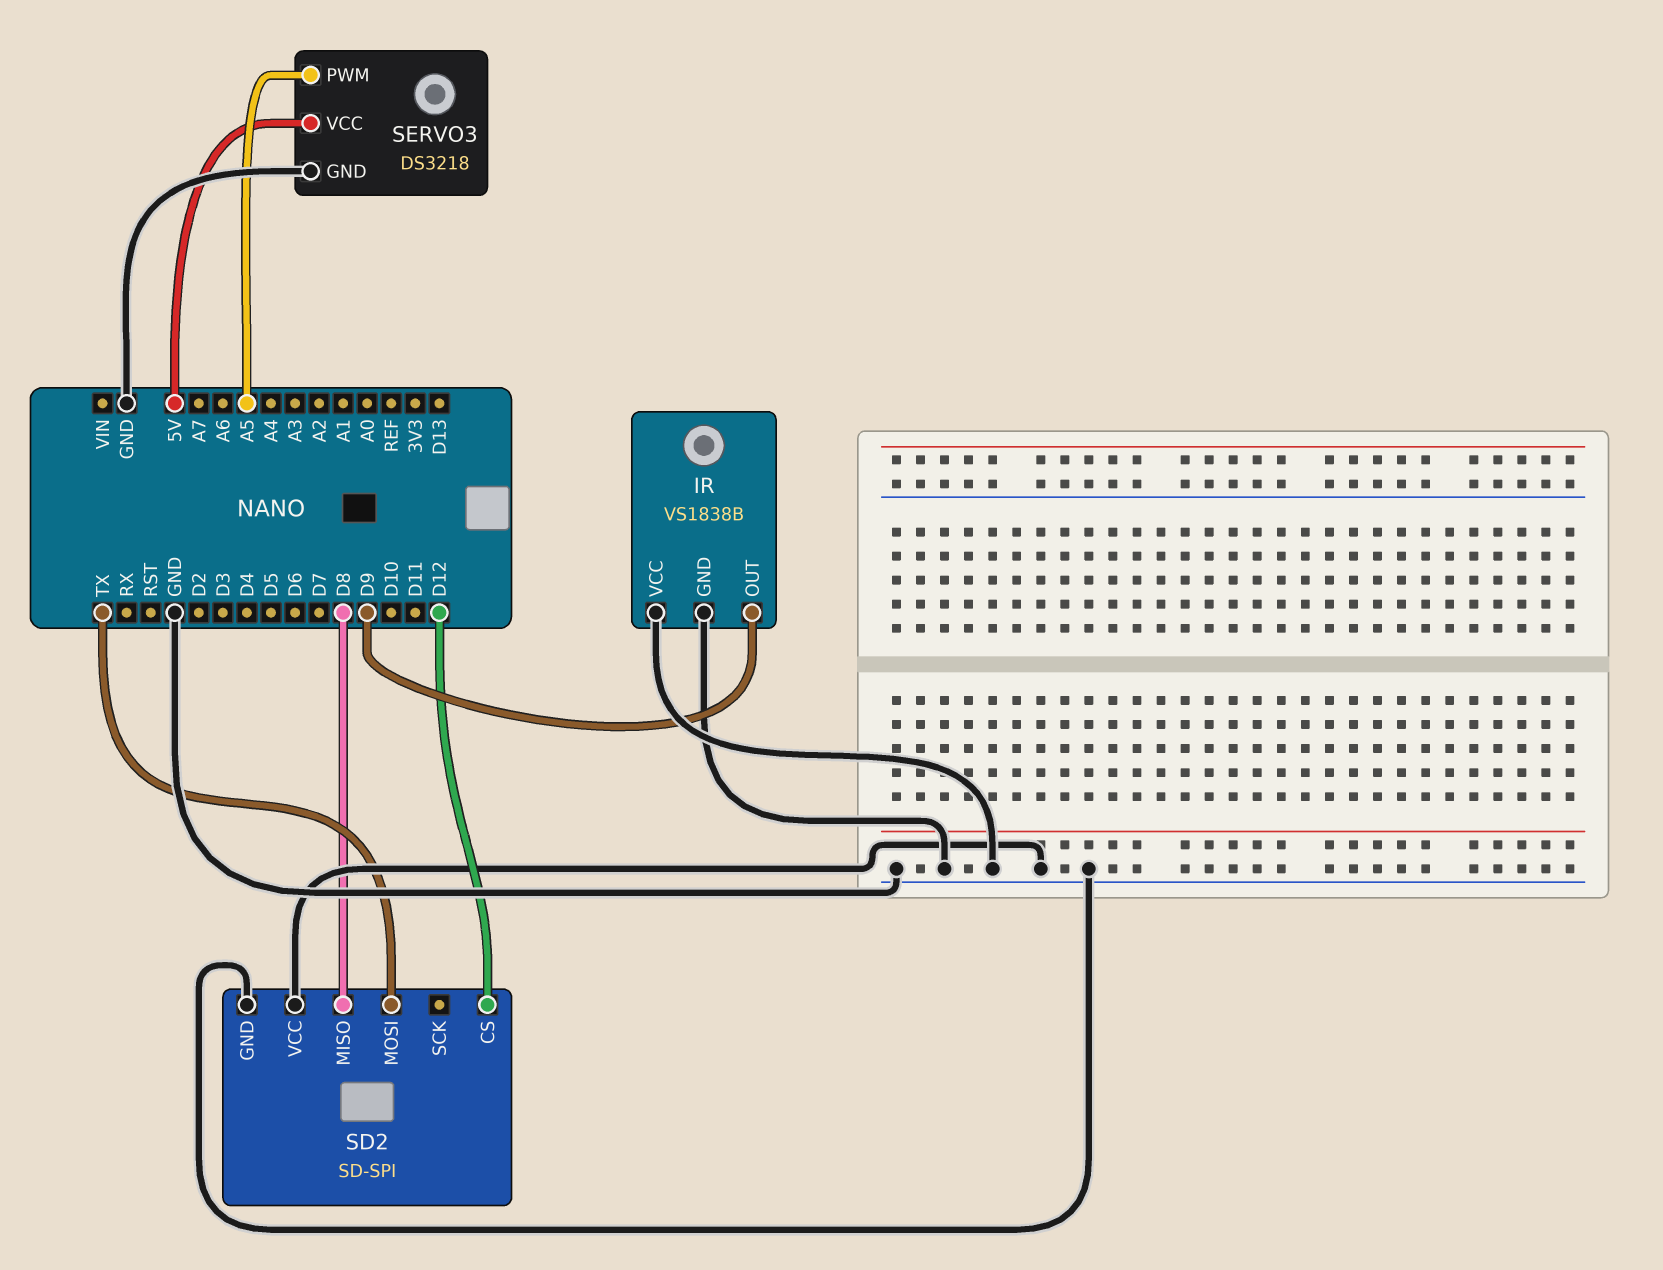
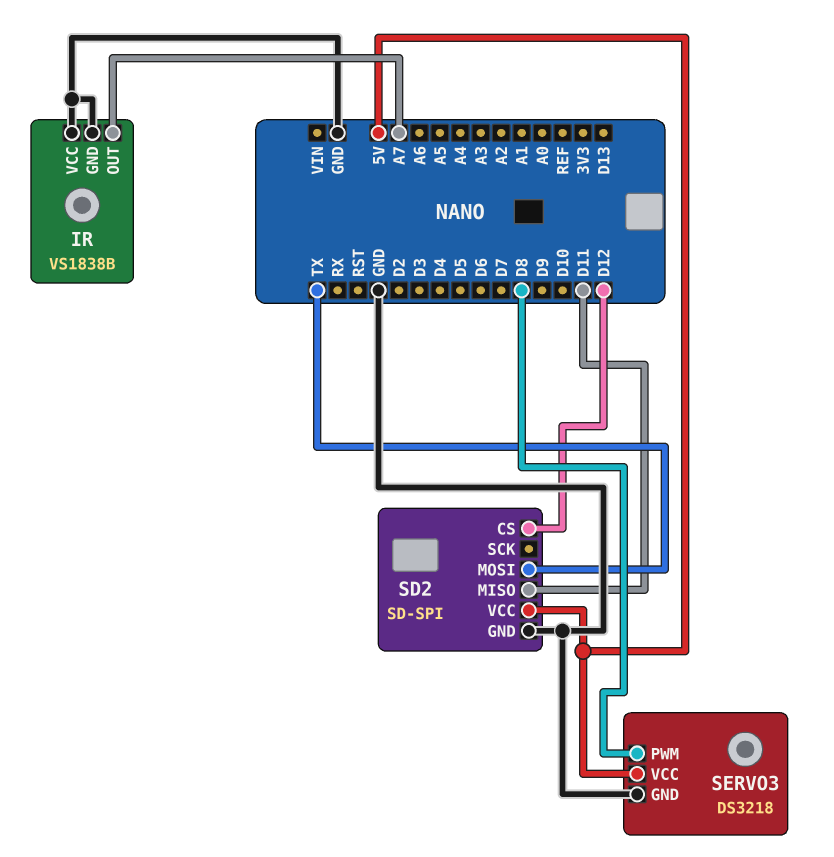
IR pin OUT: D9 -> A7
SD2 pin MISO: D8 -> D11
SD2 pin VCC: GND -> 5V
SERVO3 pin PWM: A5 -> D8

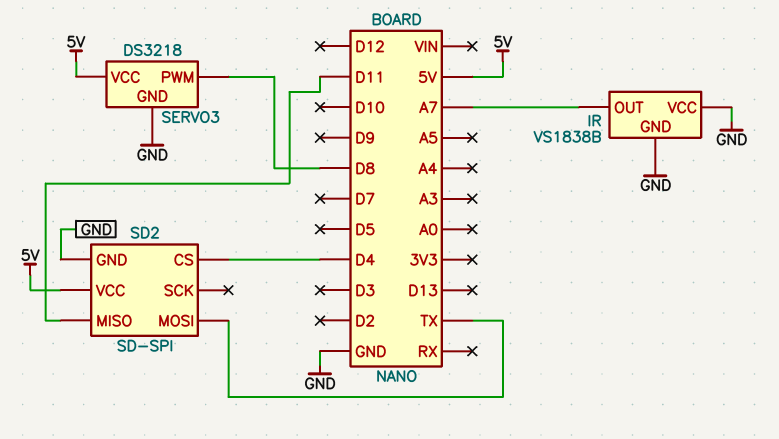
SD2 pin CS: D12 -> D4

